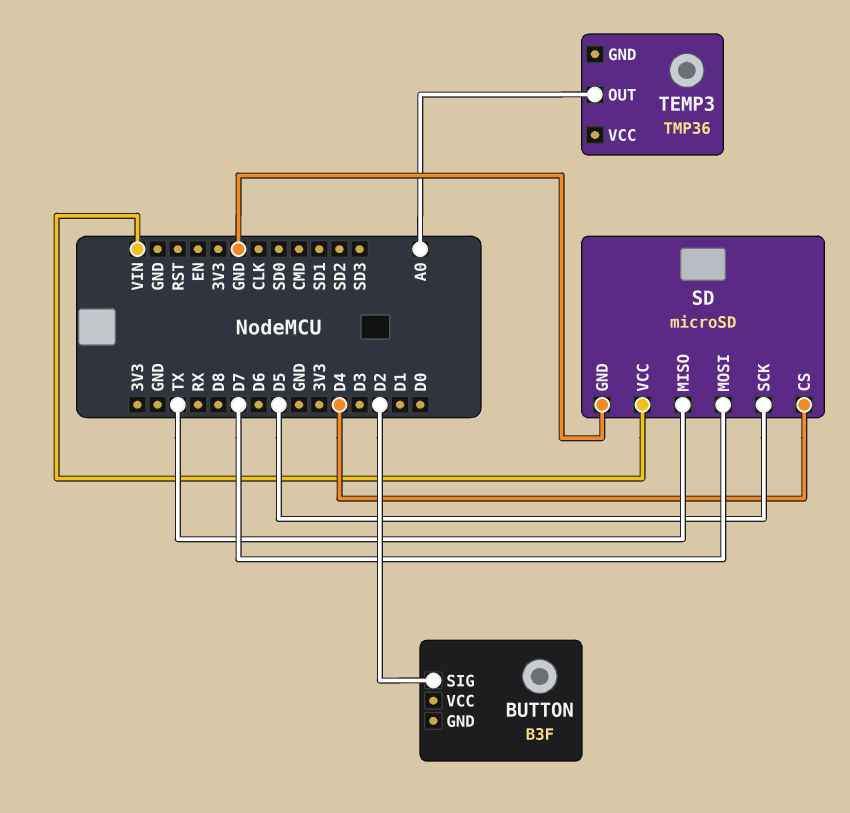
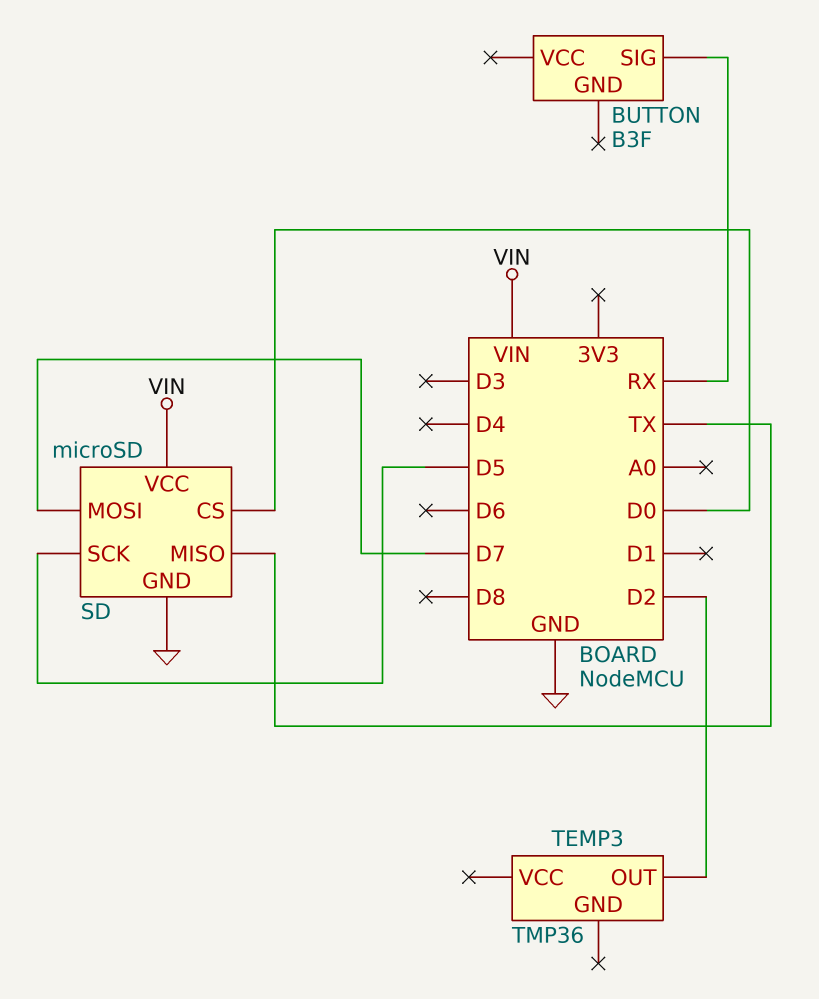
BUTTON pin SIG: D2 -> RX
SD pin CS: D4 -> D0
TEMP3 pin OUT: A0 -> D2

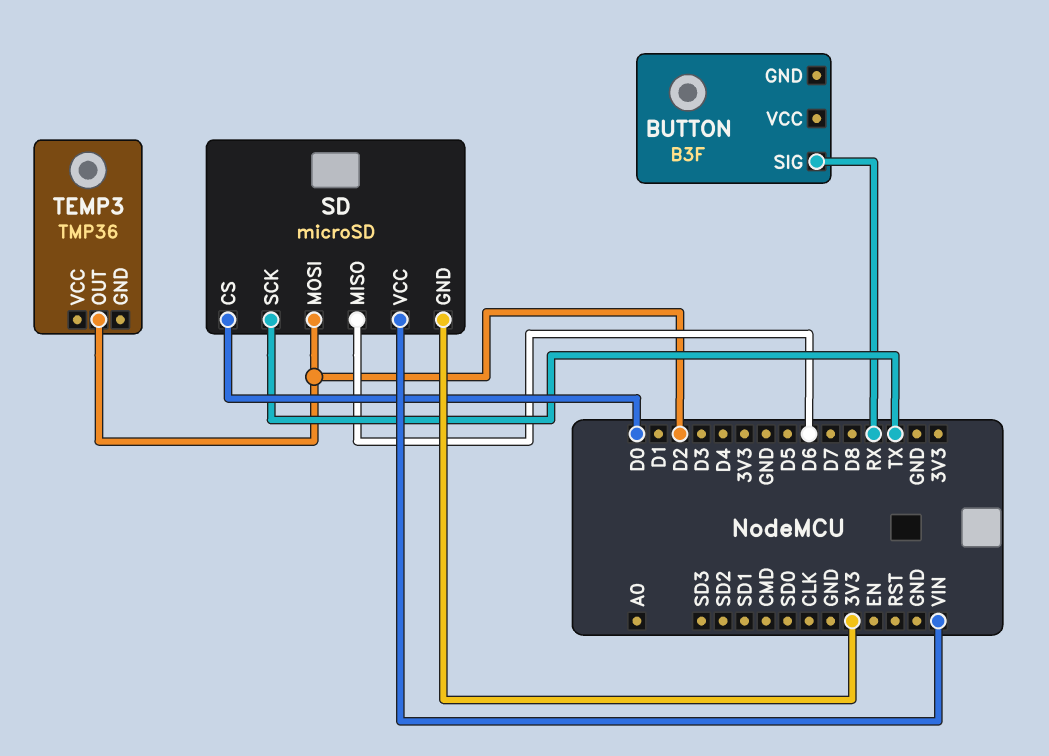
SD pin GND: GND -> 3V3
SD pin MISO: TX -> D6
SD pin MOSI: D7 -> D2
SD pin SCK: D5 -> TX

